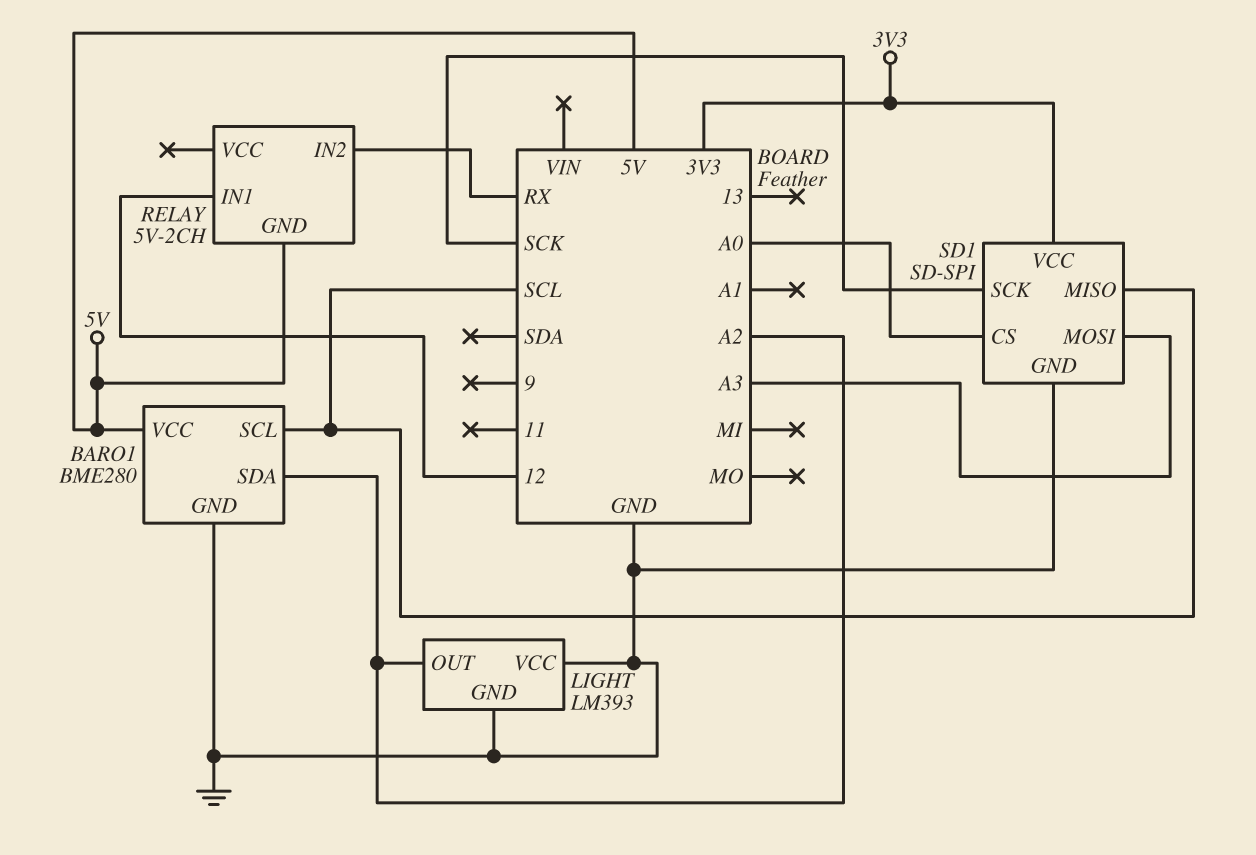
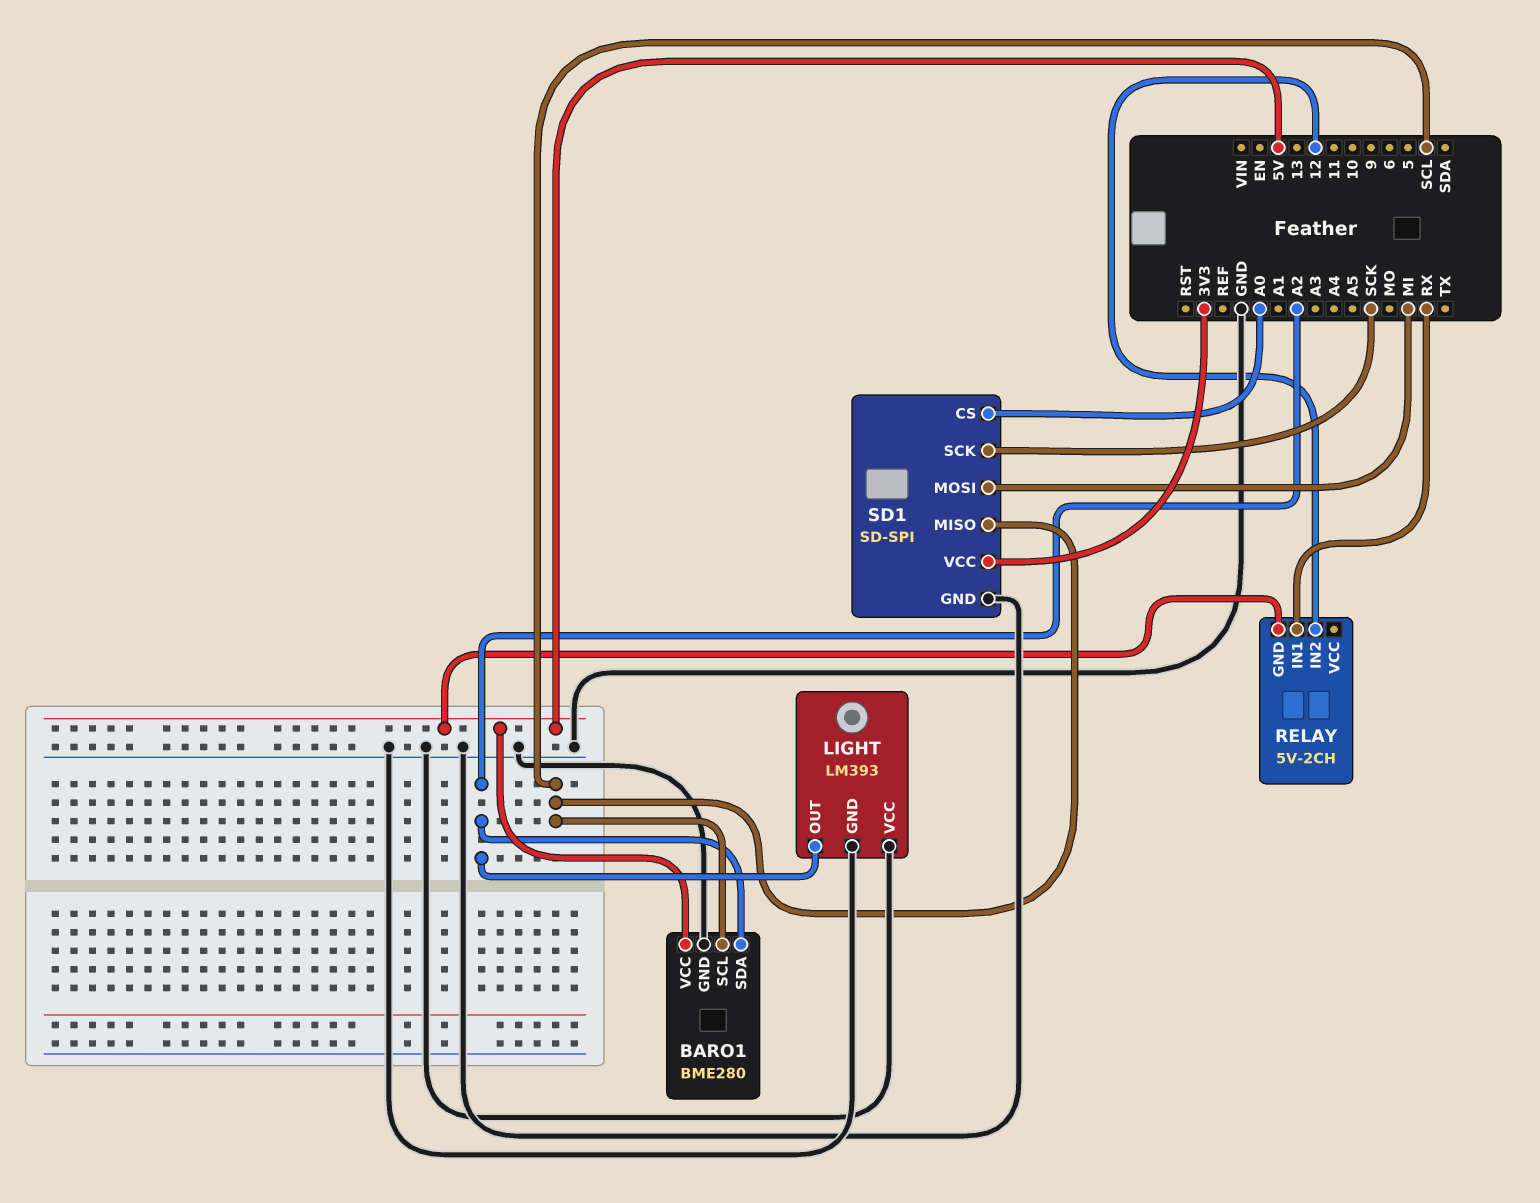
RELAY pin IN1: 12 -> RX
RELAY pin IN2: RX -> 12
SD1 pin MOSI: A3 -> MI

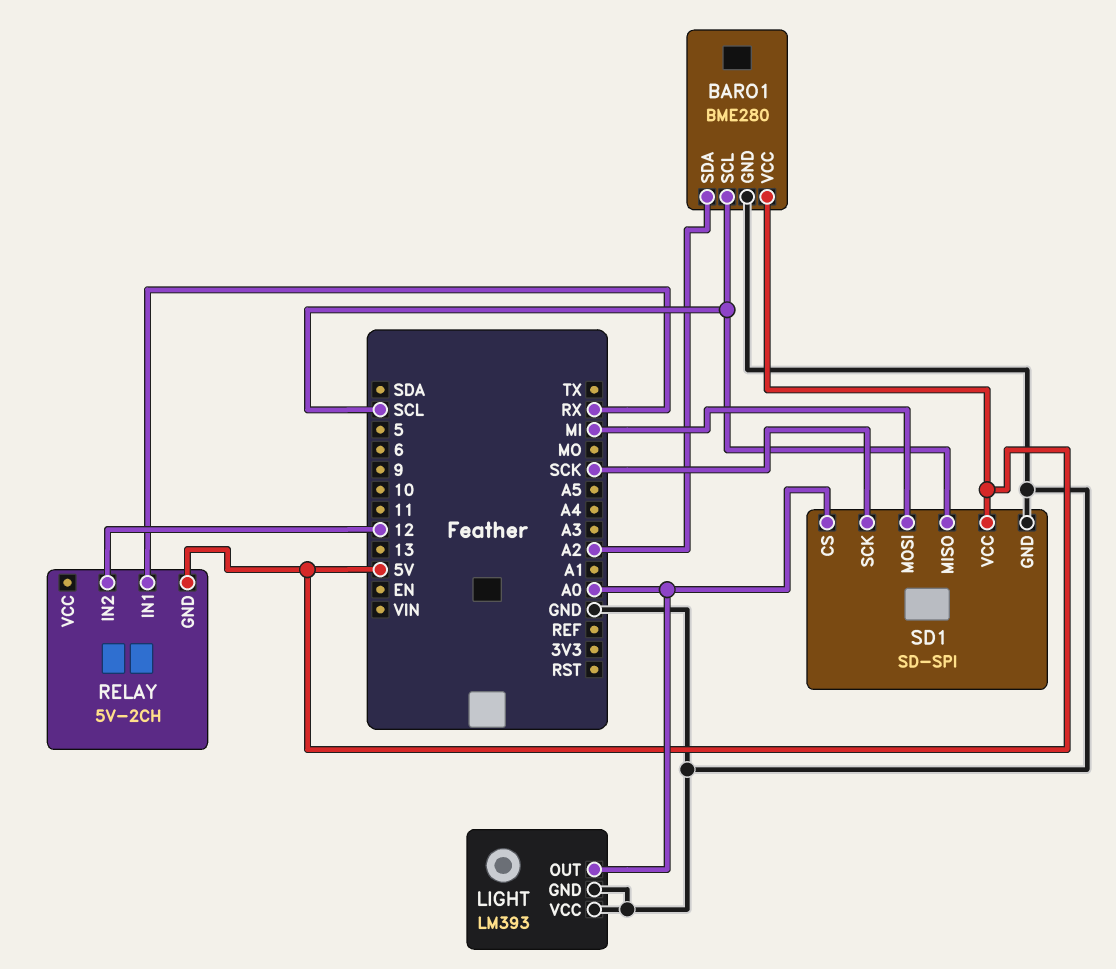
LIGHT pin OUT: A2 -> A0
SD1 pin VCC: 3V3 -> 5V

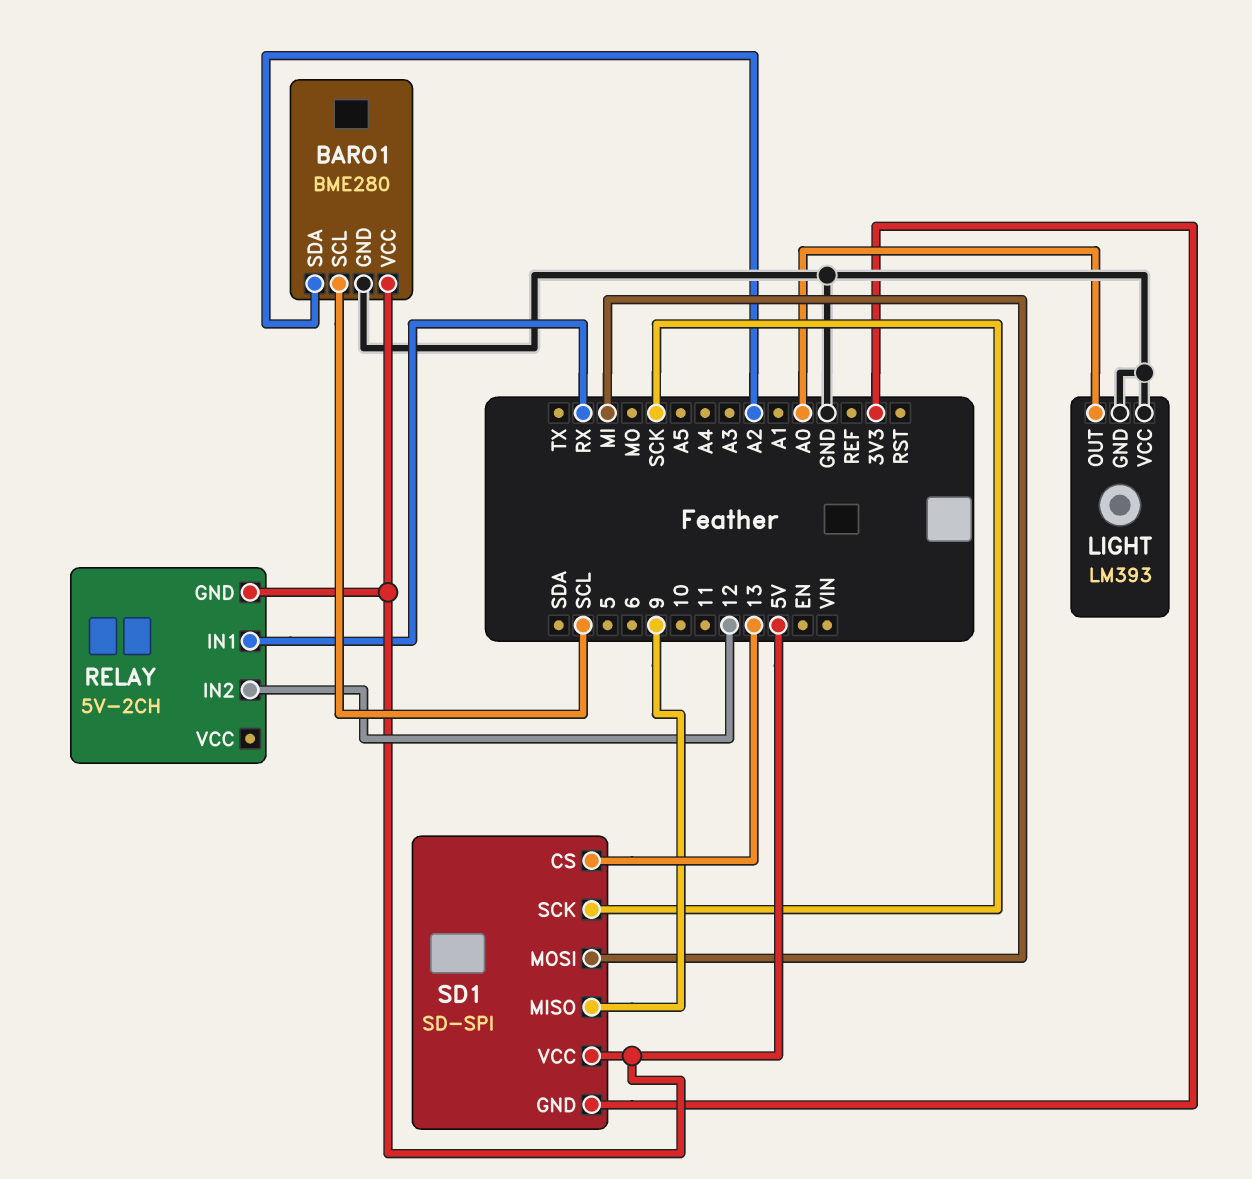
SD1 pin CS: A0 -> 13
SD1 pin GND: GND -> 3V3
SD1 pin MISO: SCL -> 9

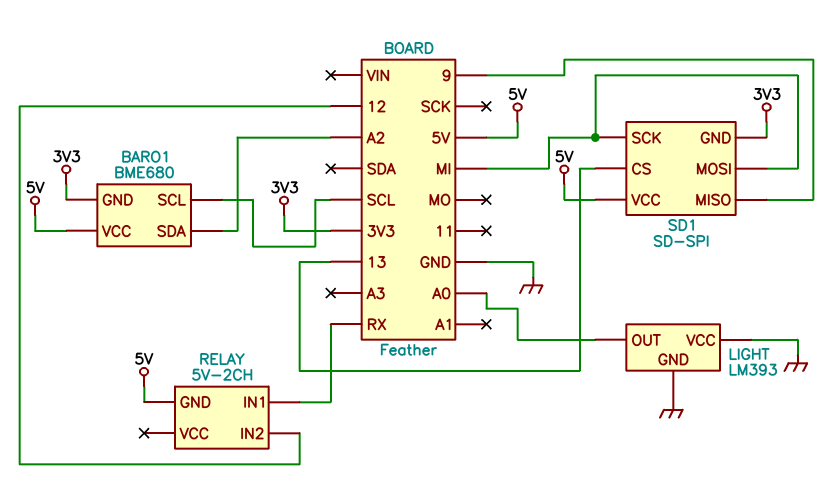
BARO1: BME280 -> BME680
BARO1 pin GND: GND -> 3V3
SD1 pin SCK: SCK -> MI

